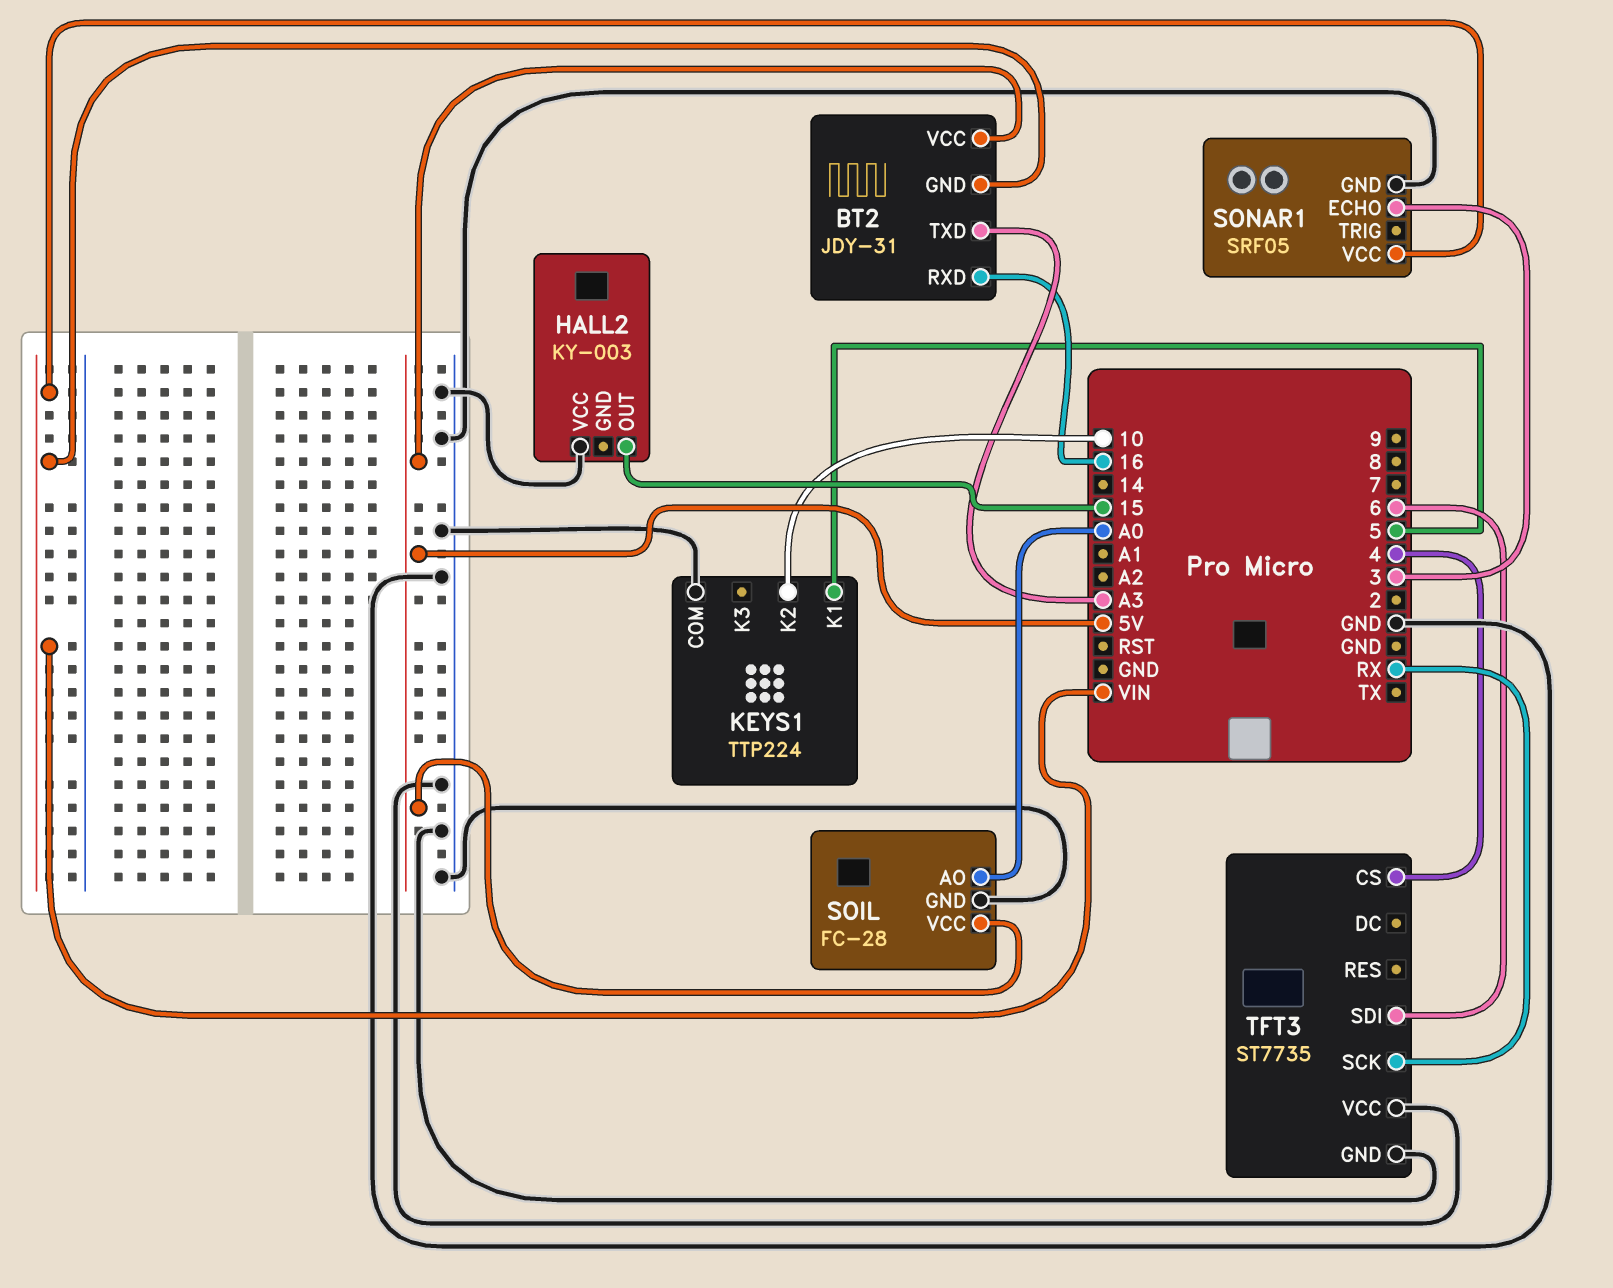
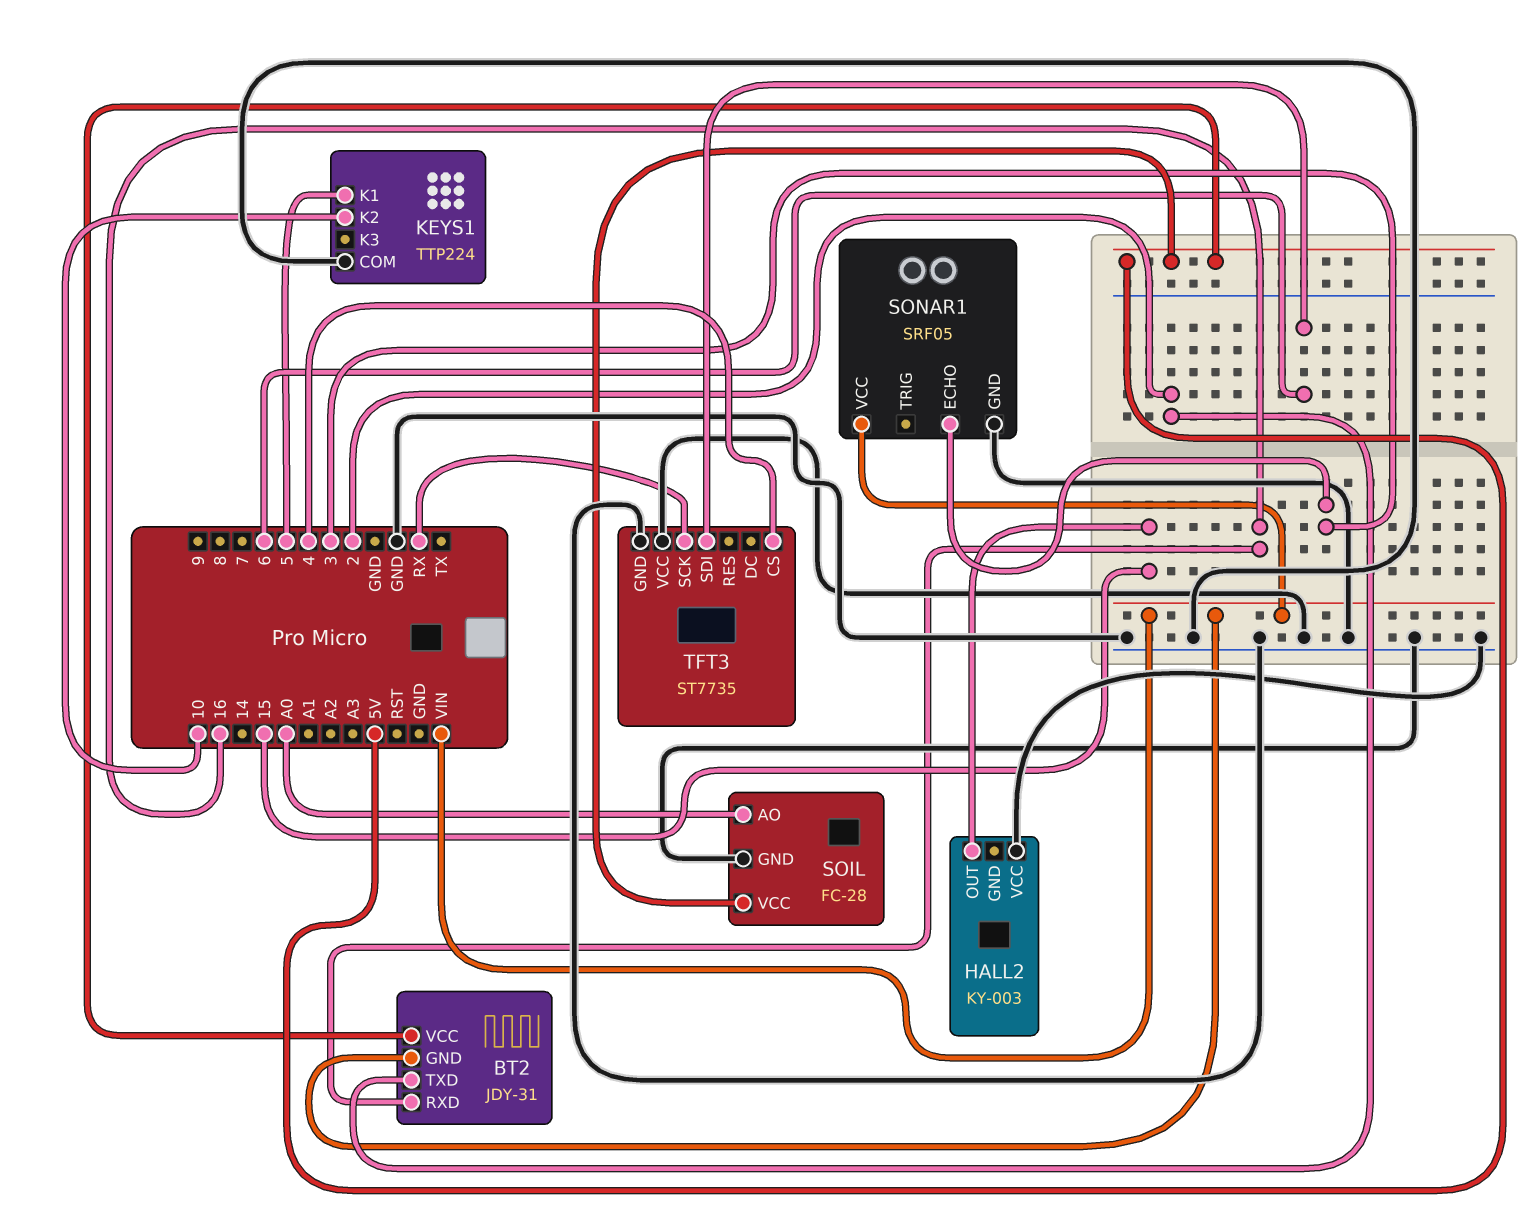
BT2 pin TXD: A3 -> 2

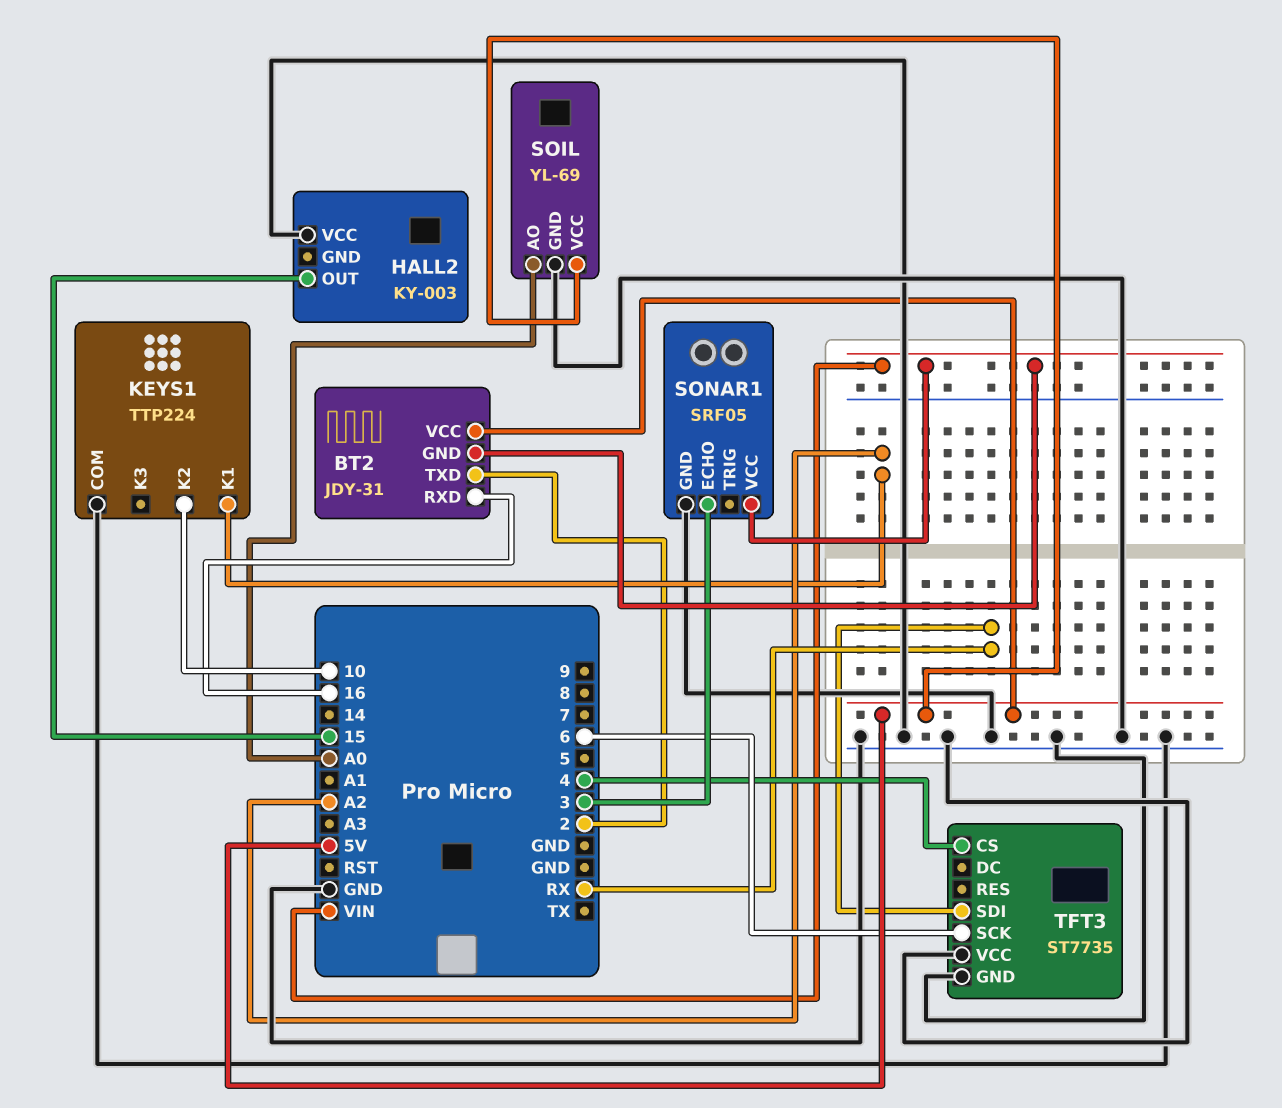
KEYS1 pin K1: 5 -> A2
SOIL: FC-28 -> YL-69
TFT3 pin SCK: RX -> 6
TFT3 pin SDI: 6 -> RX

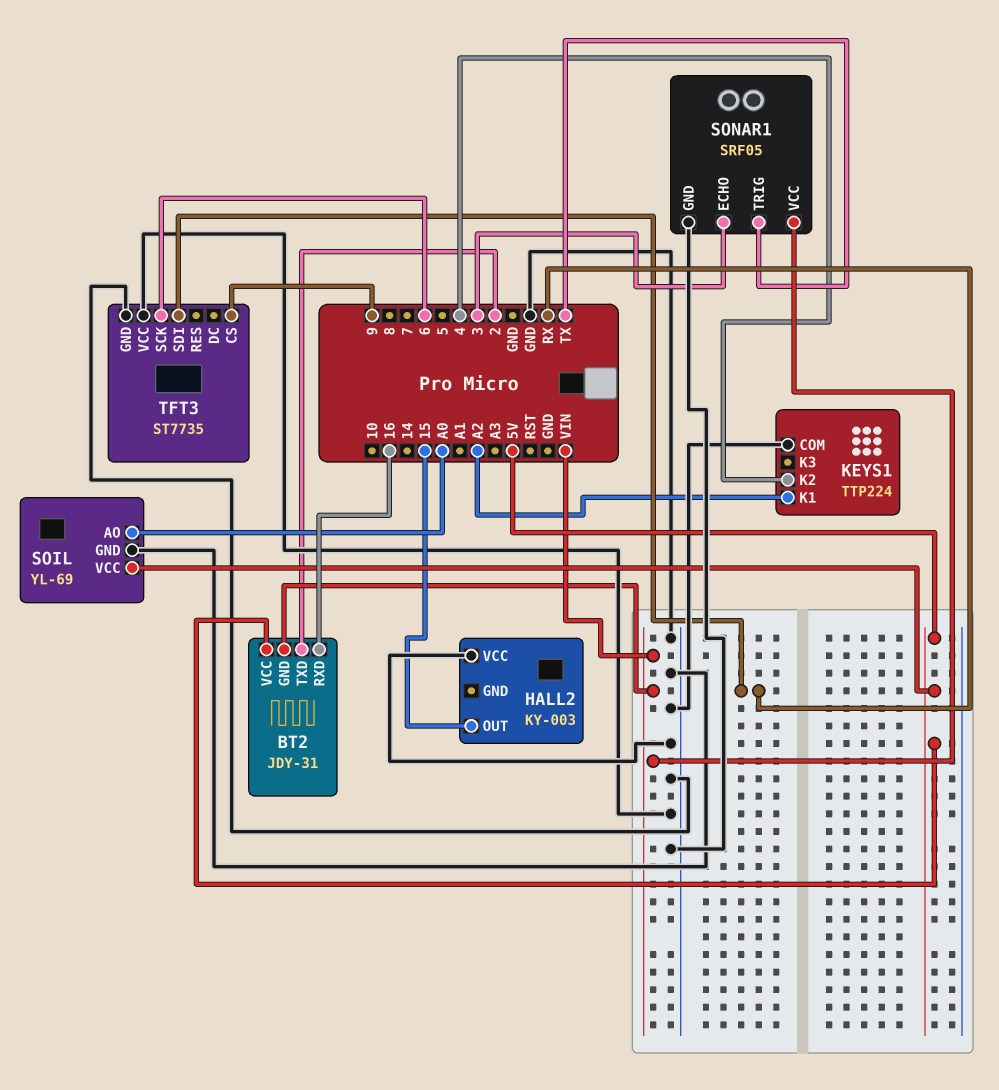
KEYS1 pin K2: 10 -> 4
SONAR1 pin TRIG: none -> TX
TFT3 pin CS: 4 -> 9

